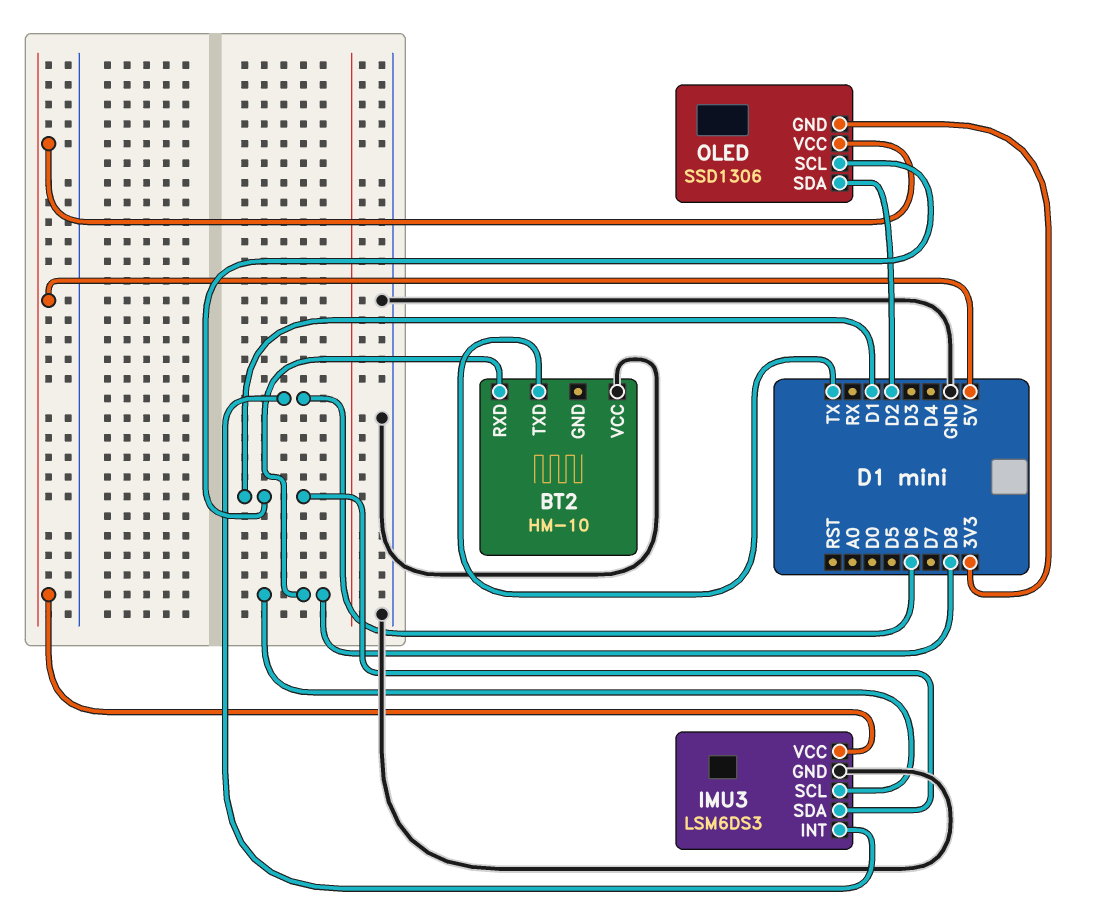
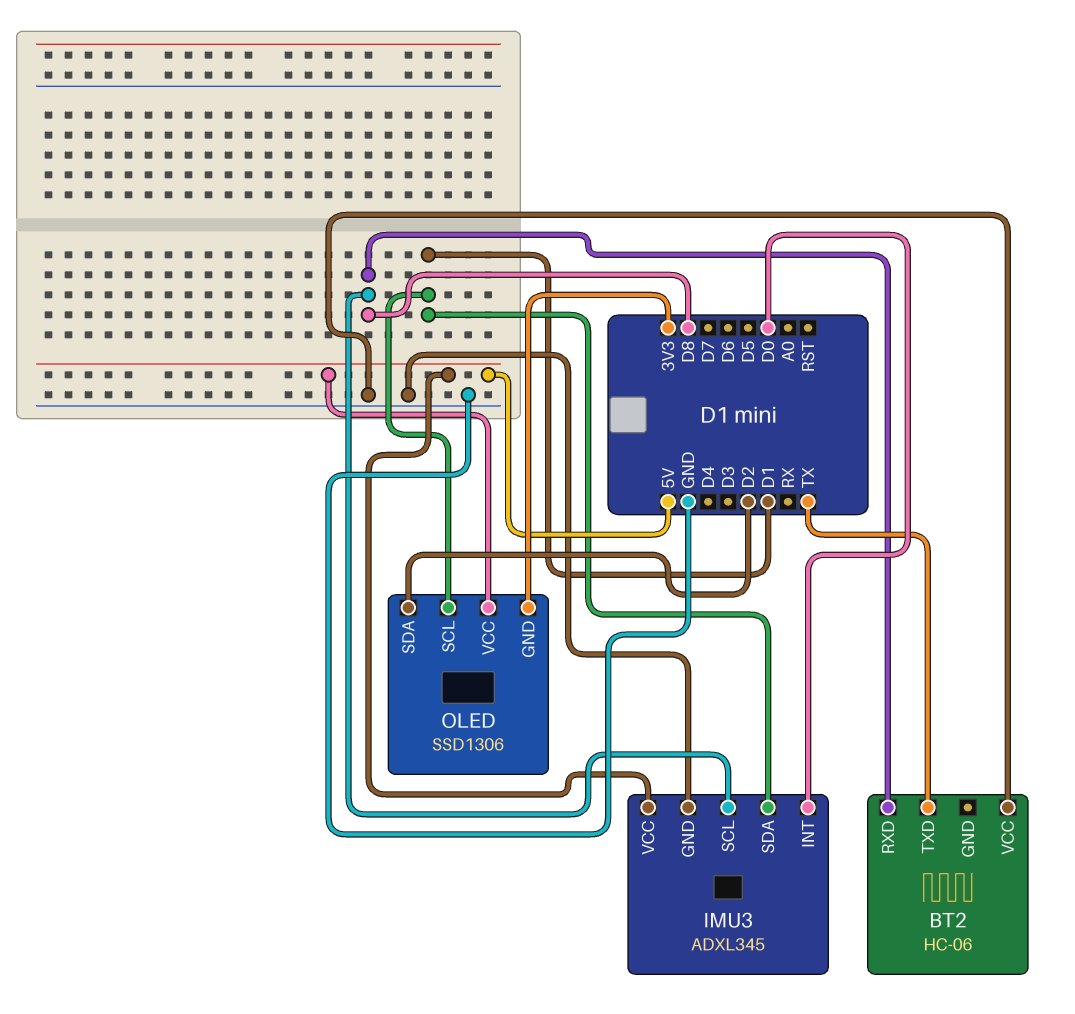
BT2: HM-10 -> HC-06
IMU3: LSM6DS3 -> ADXL345
IMU3 pin INT: D6 -> D0

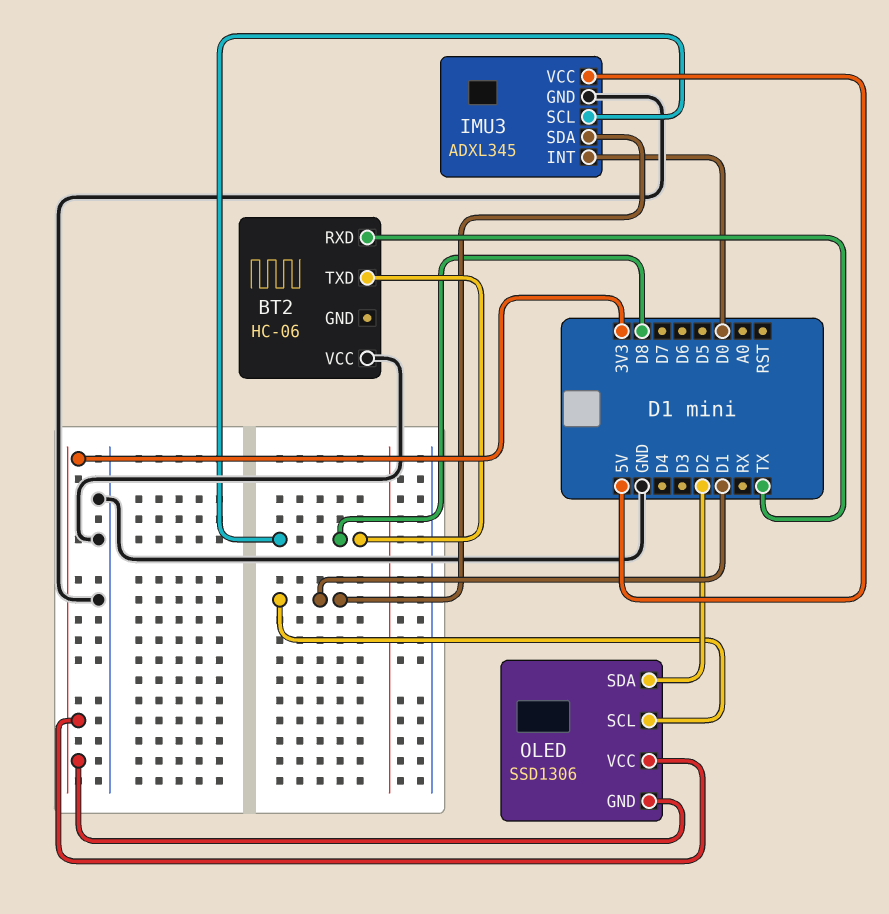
BT2 pin RXD: D8 -> TX
BT2 pin TXD: TX -> D8
OLED pin VCC: 5V -> 3V3

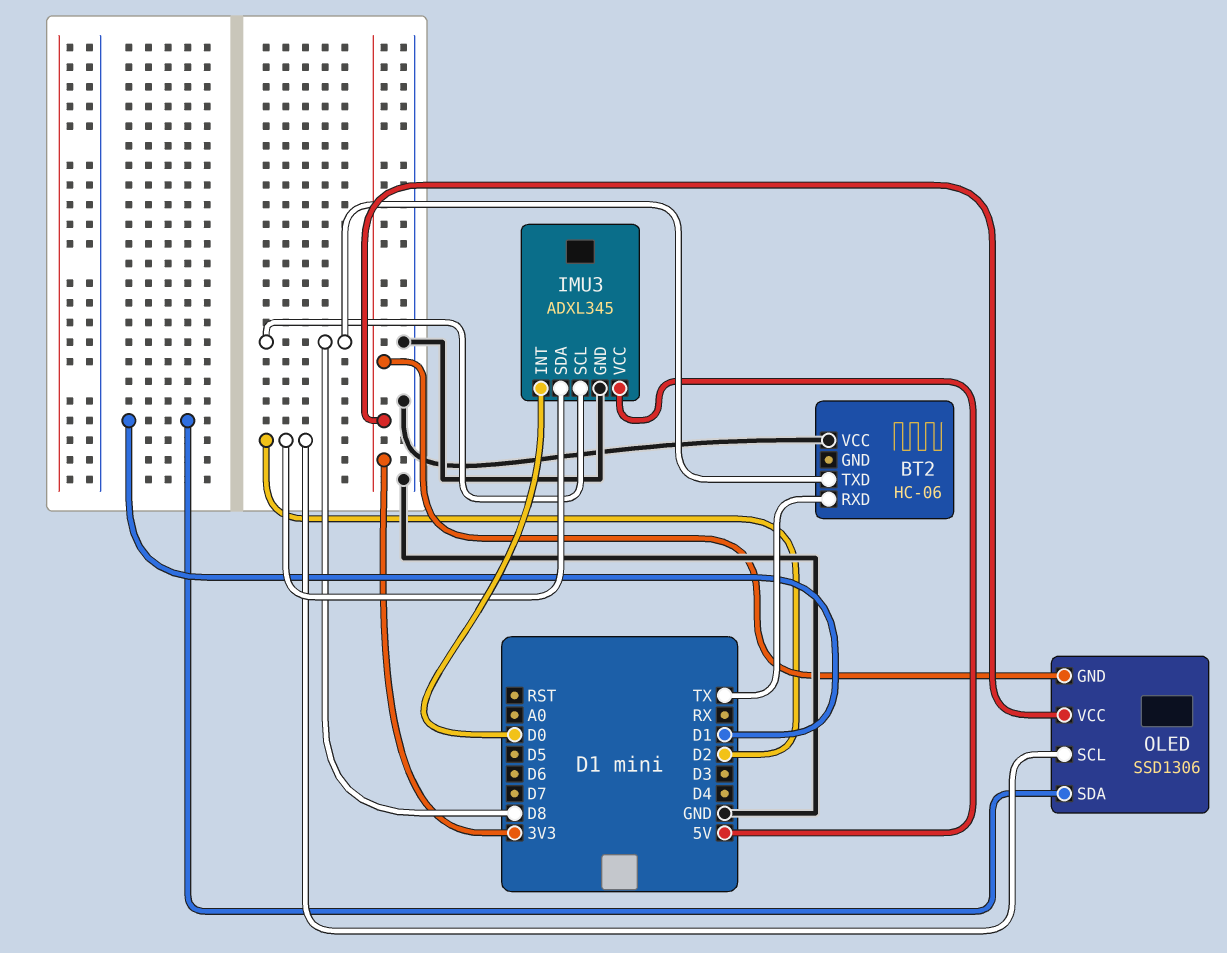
IMU3 pin SDA: D1 -> D2
OLED pin SCL: D1 -> D2
OLED pin SDA: D2 -> D1

